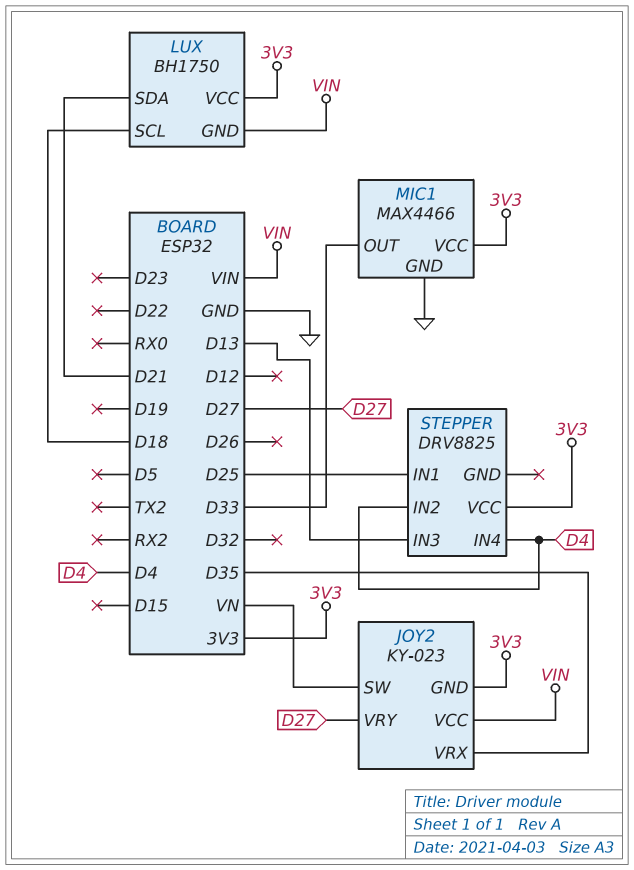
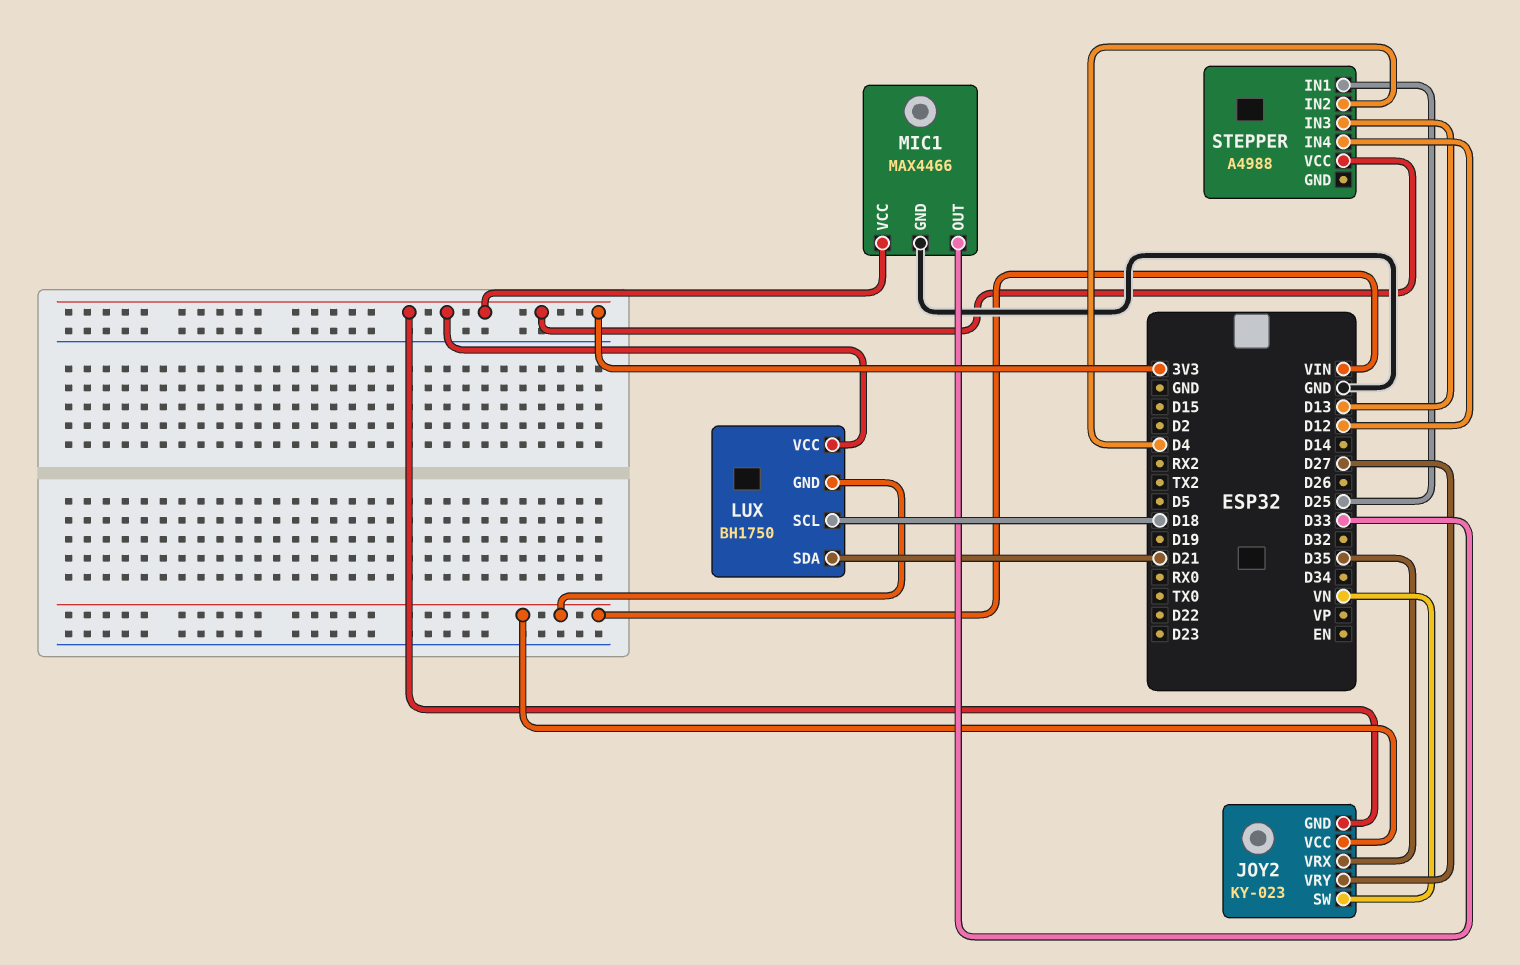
STEPPER: DRV8825 -> A4988
STEPPER pin IN4: D4 -> D12

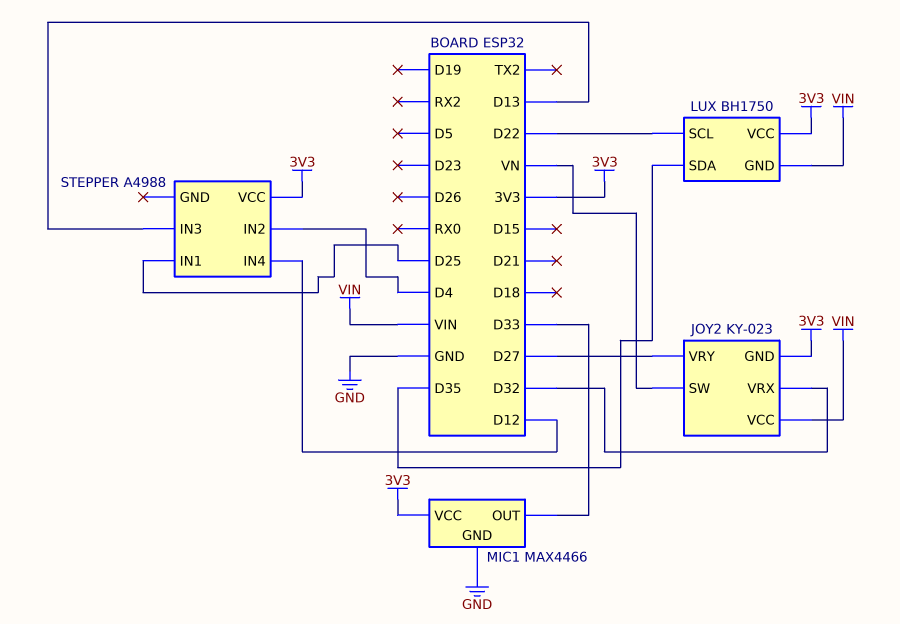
JOY2 pin VRX: D35 -> D32
LUX pin SCL: D18 -> D22
LUX pin SDA: D21 -> D35

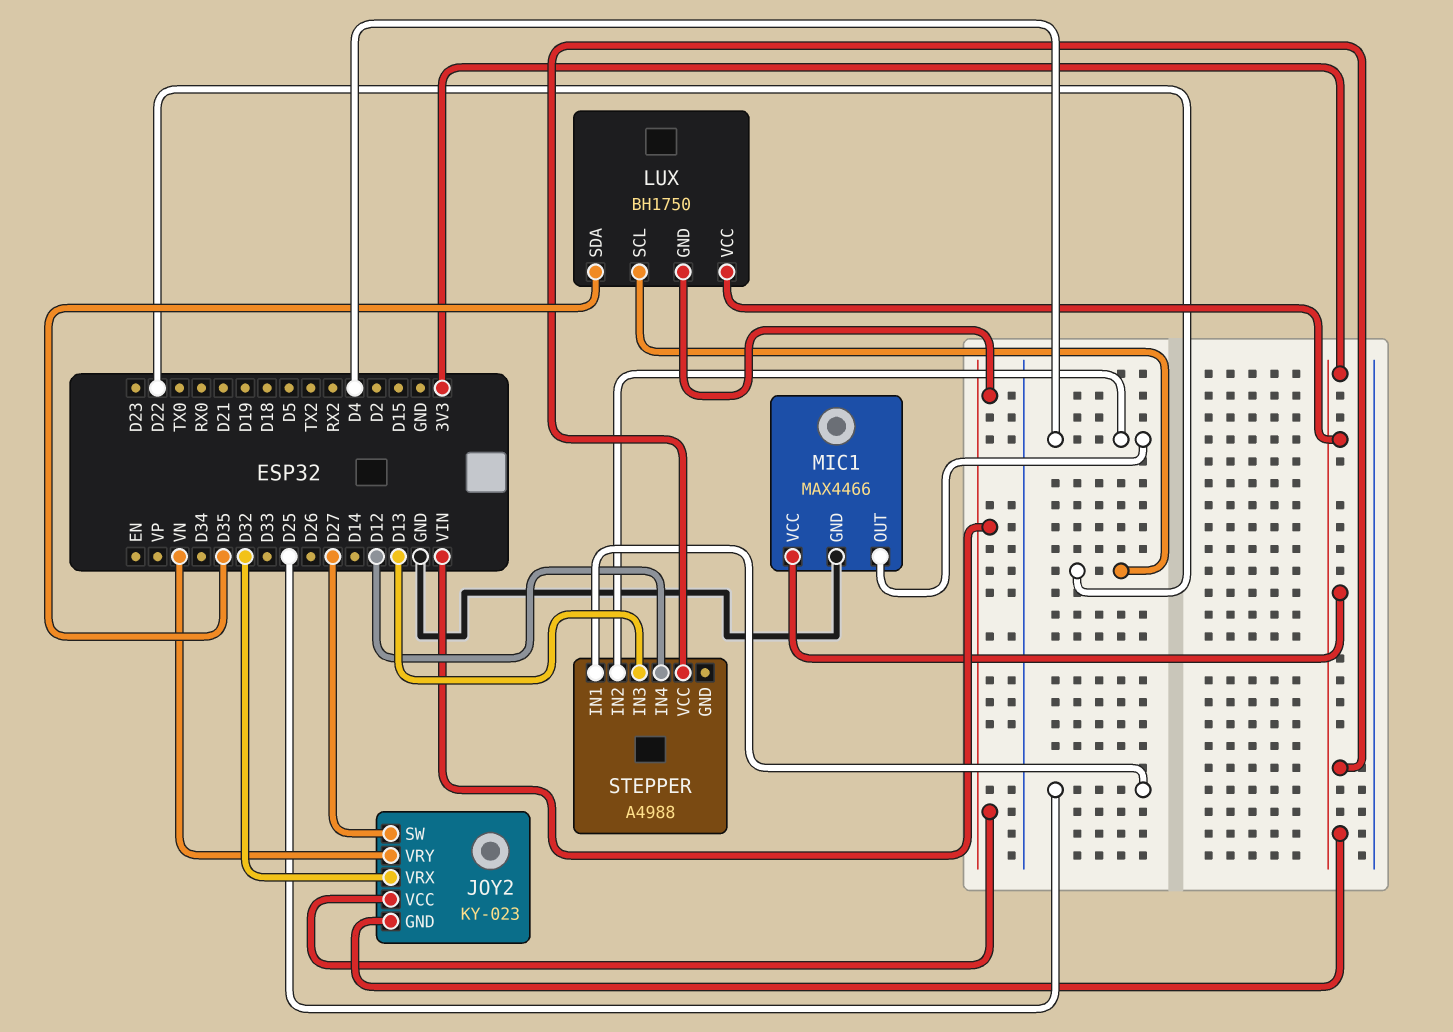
JOY2 pin SW: VN -> D27
JOY2 pin VRY: D27 -> VN
MIC1 pin OUT: D33 -> D4

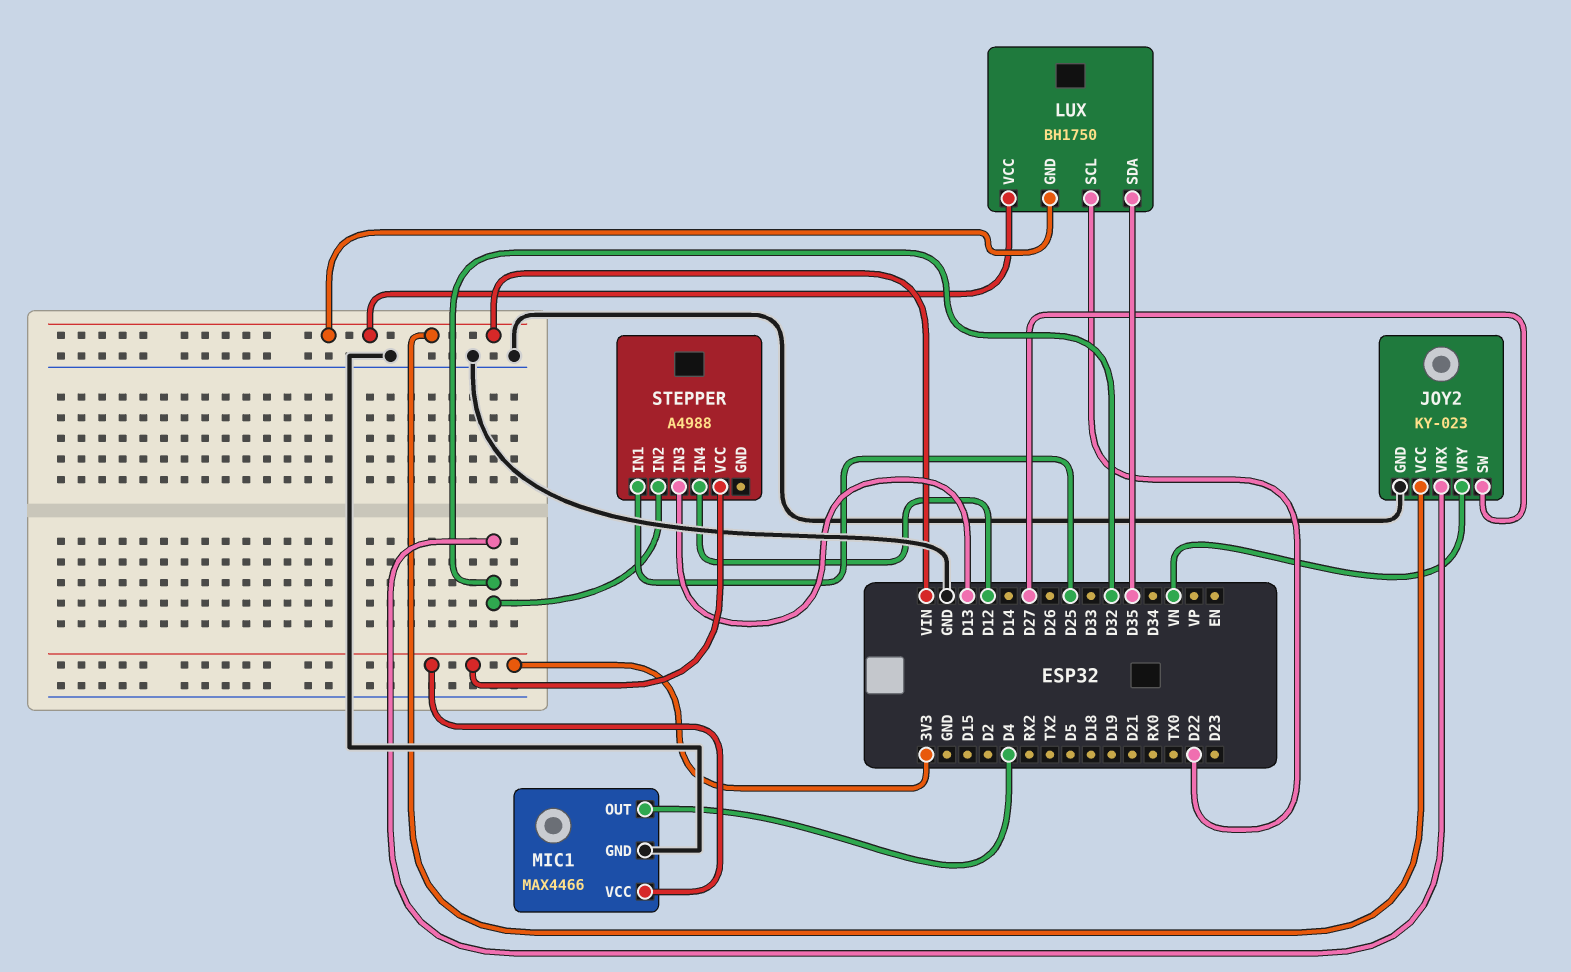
JOY2 pin GND: 3V3 -> GND
LUX pin VCC: 3V3 -> VIN
STEPPER pin IN2: D4 -> D32

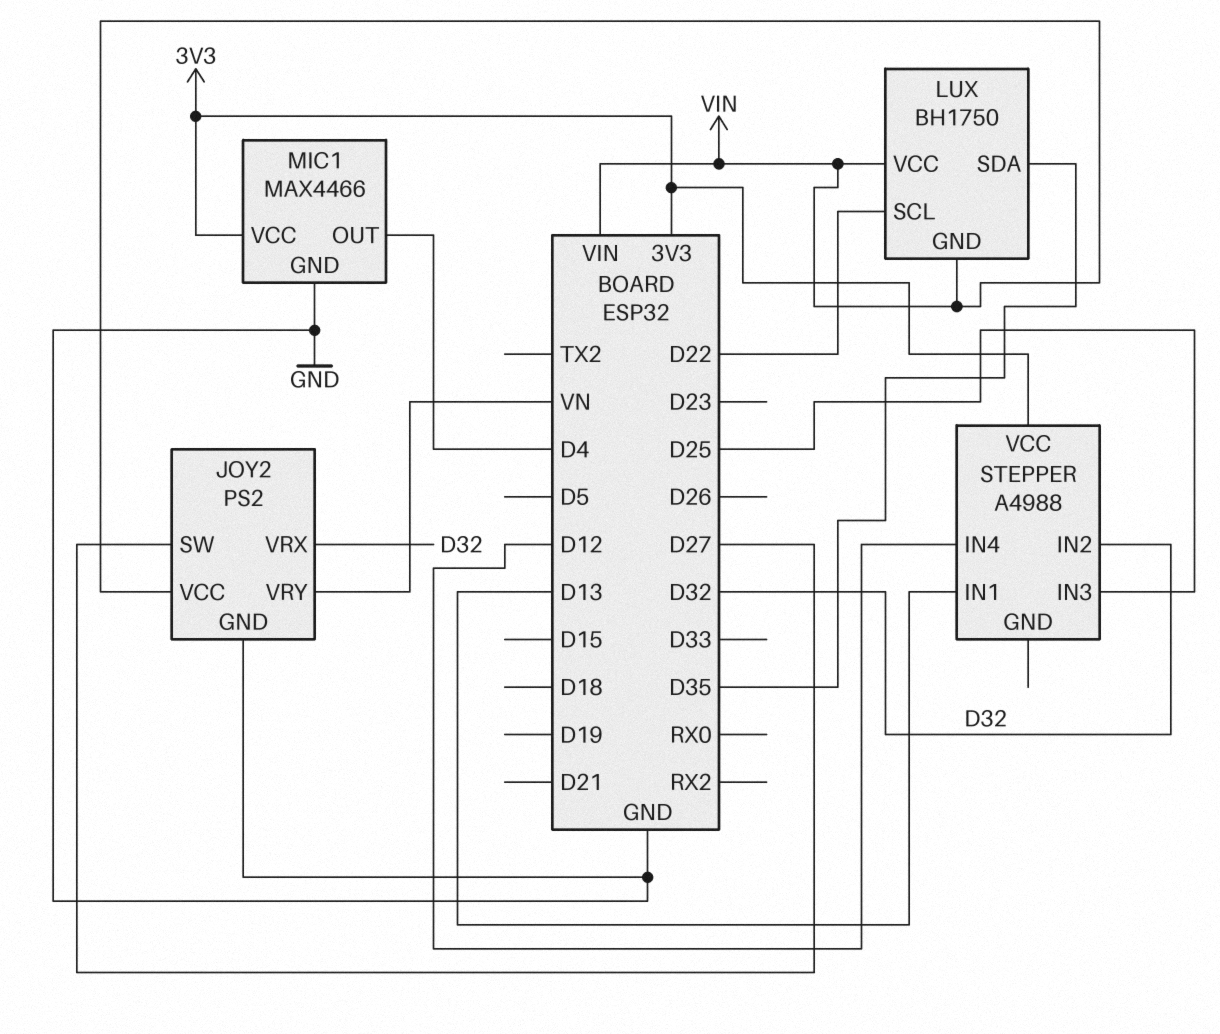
JOY2: KY-023 -> PS2
STEPPER pin IN1: D25 -> D13
STEPPER pin IN3: D13 -> D25

